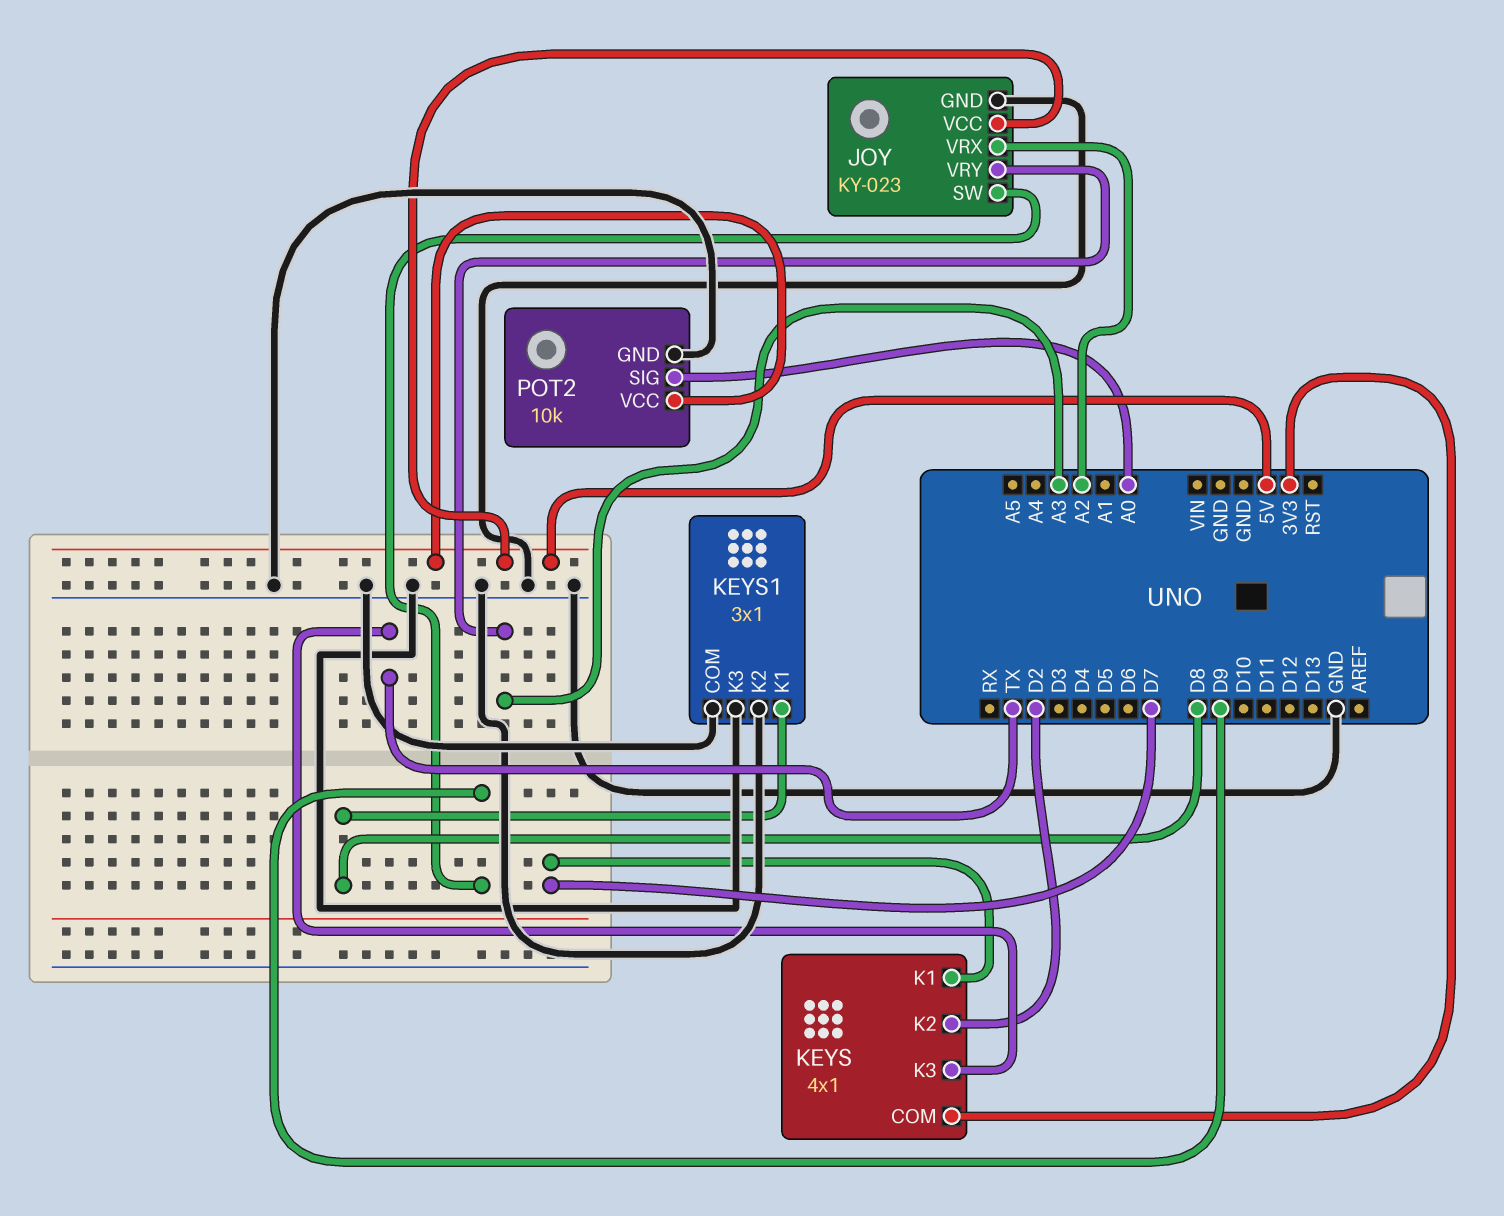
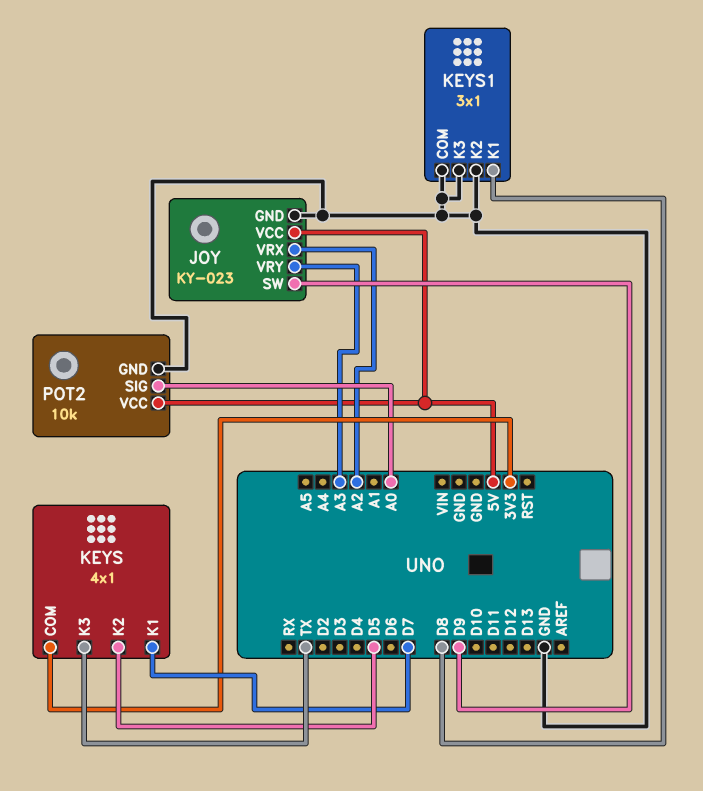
KEYS pin K2: D2 -> D5

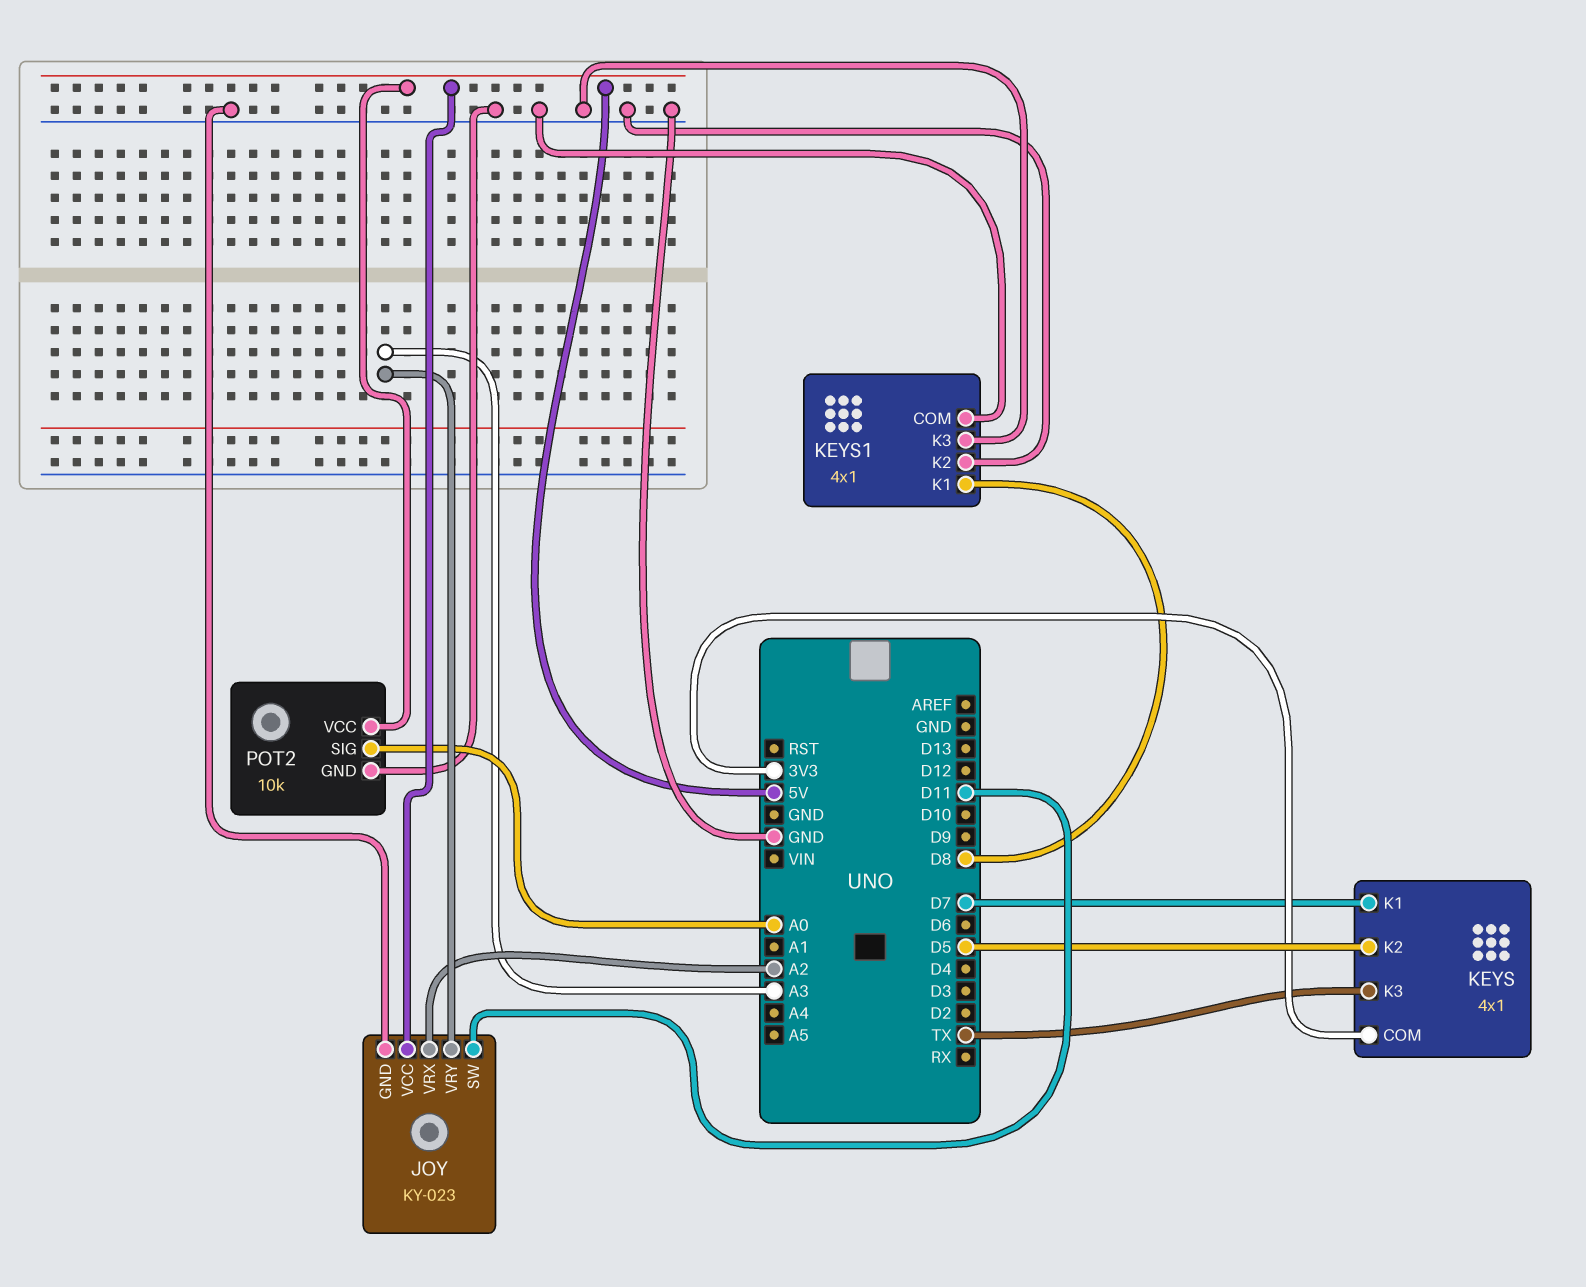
JOY pin SW: D9 -> D11
KEYS1: 3x1 -> 4x1

